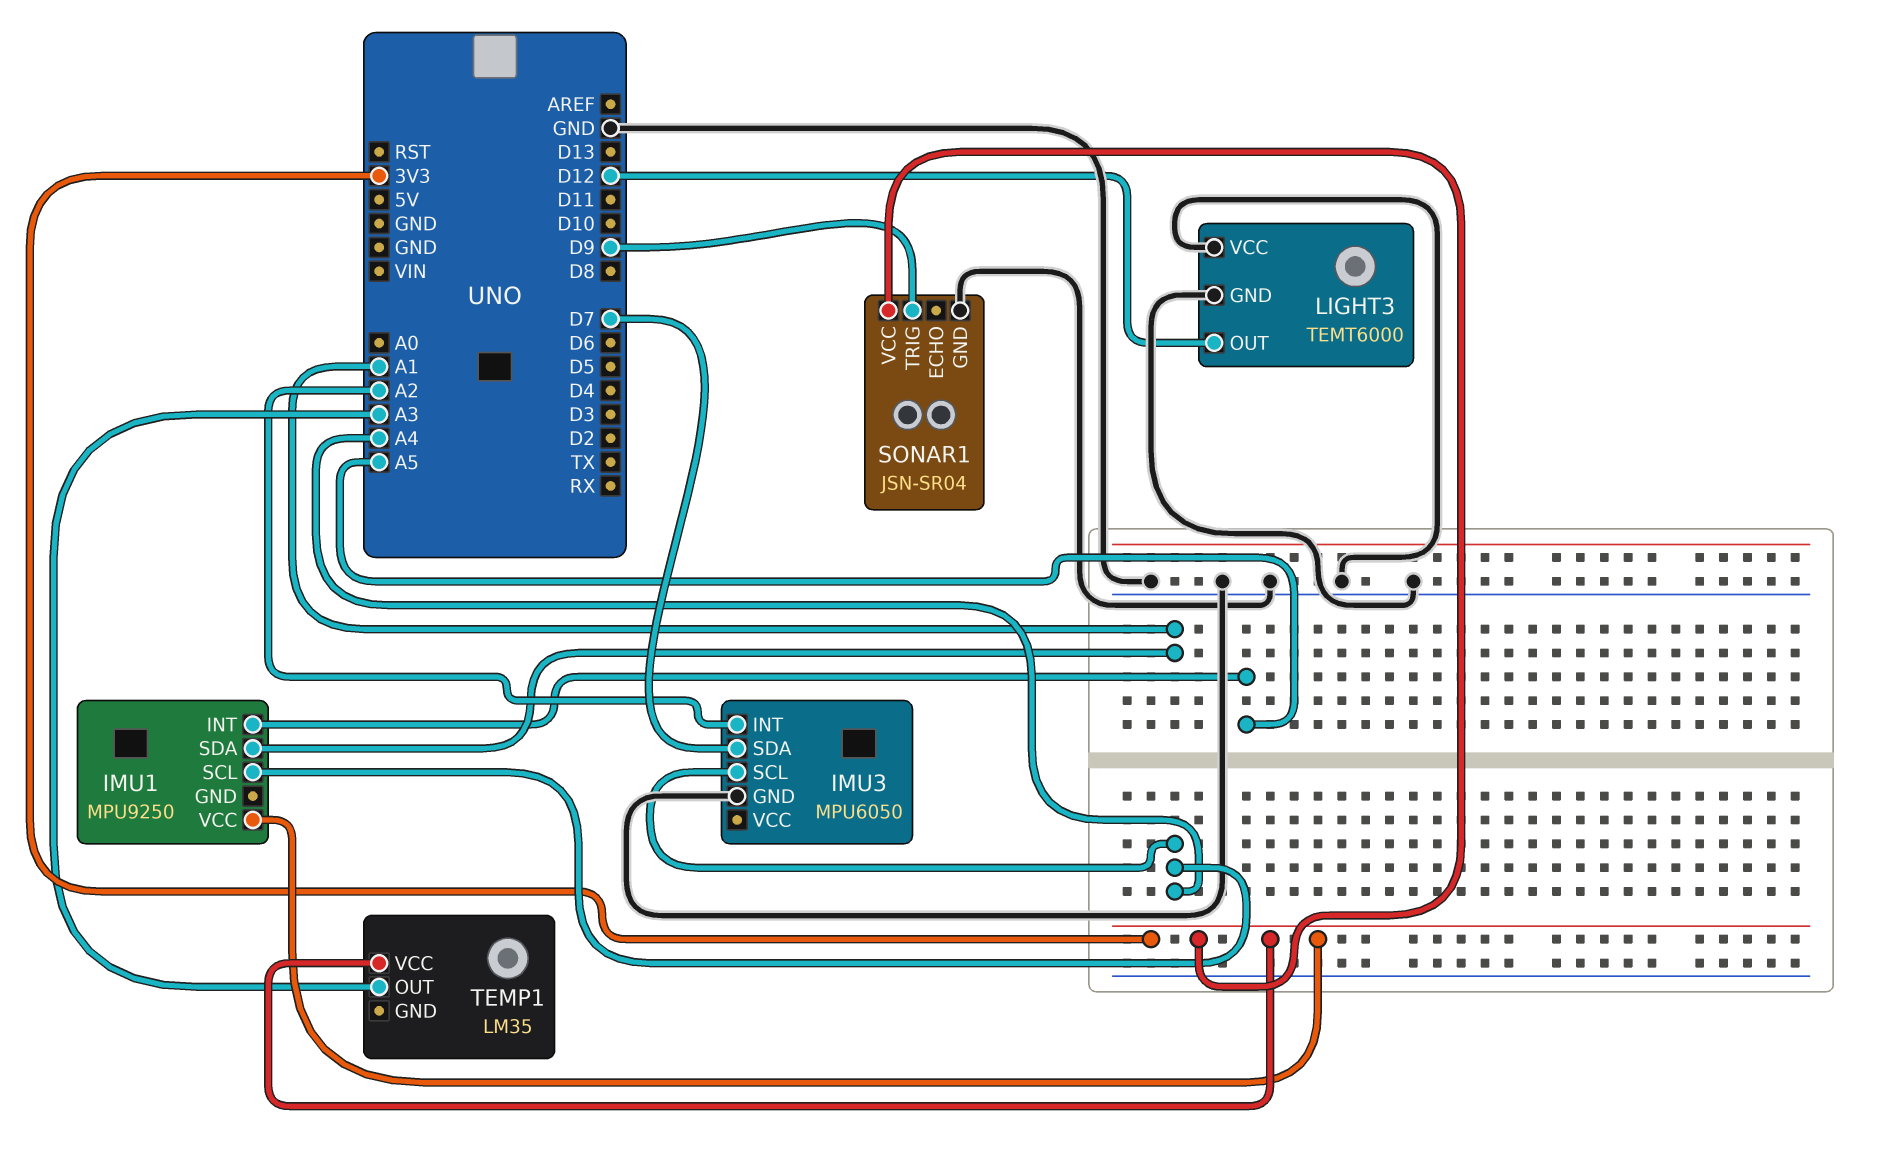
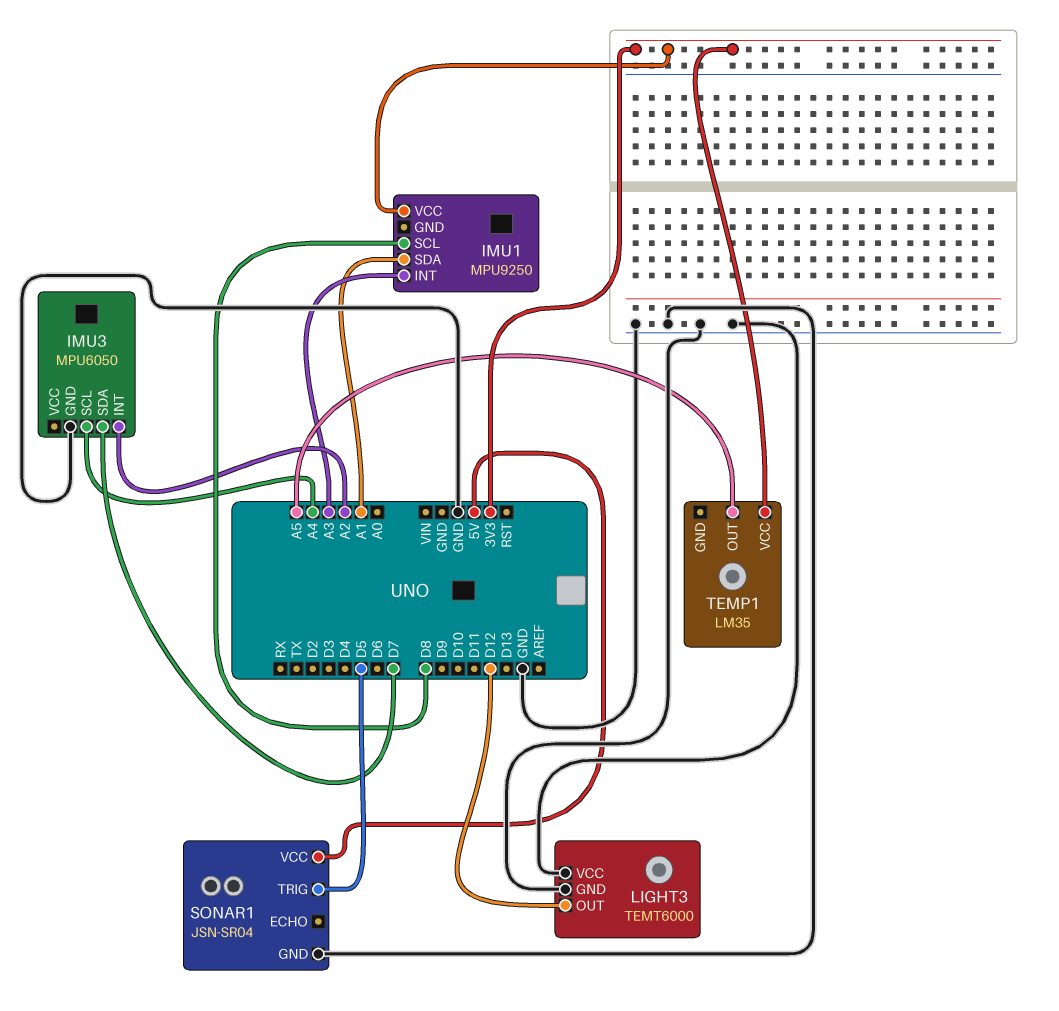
IMU1 pin INT: A5 -> A3
IMU1 pin SCL: A4 -> D8
SONAR1 pin TRIG: D9 -> D5
SONAR1 pin VCC: 3V3 -> 5V
TEMP1 pin OUT: A3 -> A5

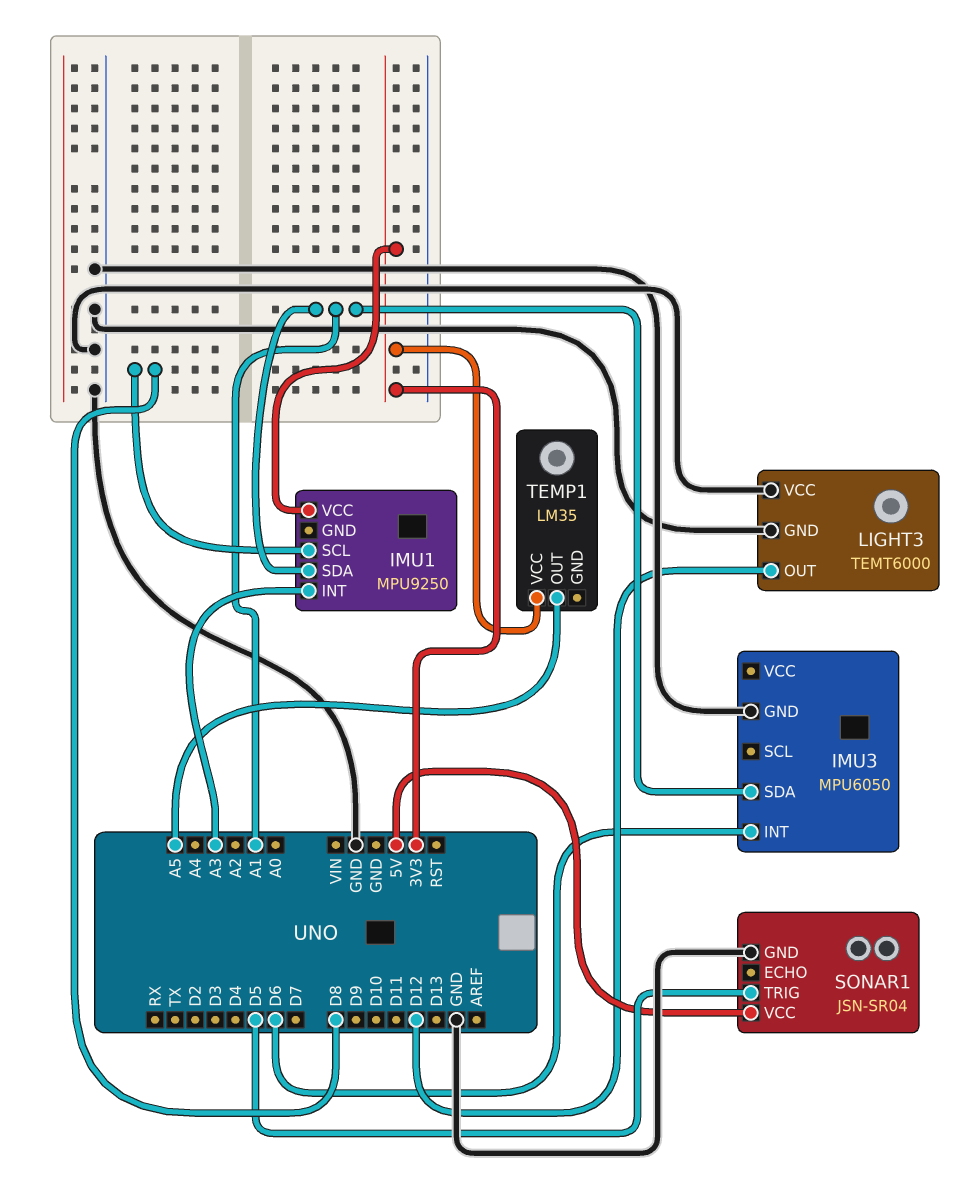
IMU3 pin INT: A2 -> D6
IMU3 pin SCL: A4 -> none
IMU3 pin SDA: D7 -> A1

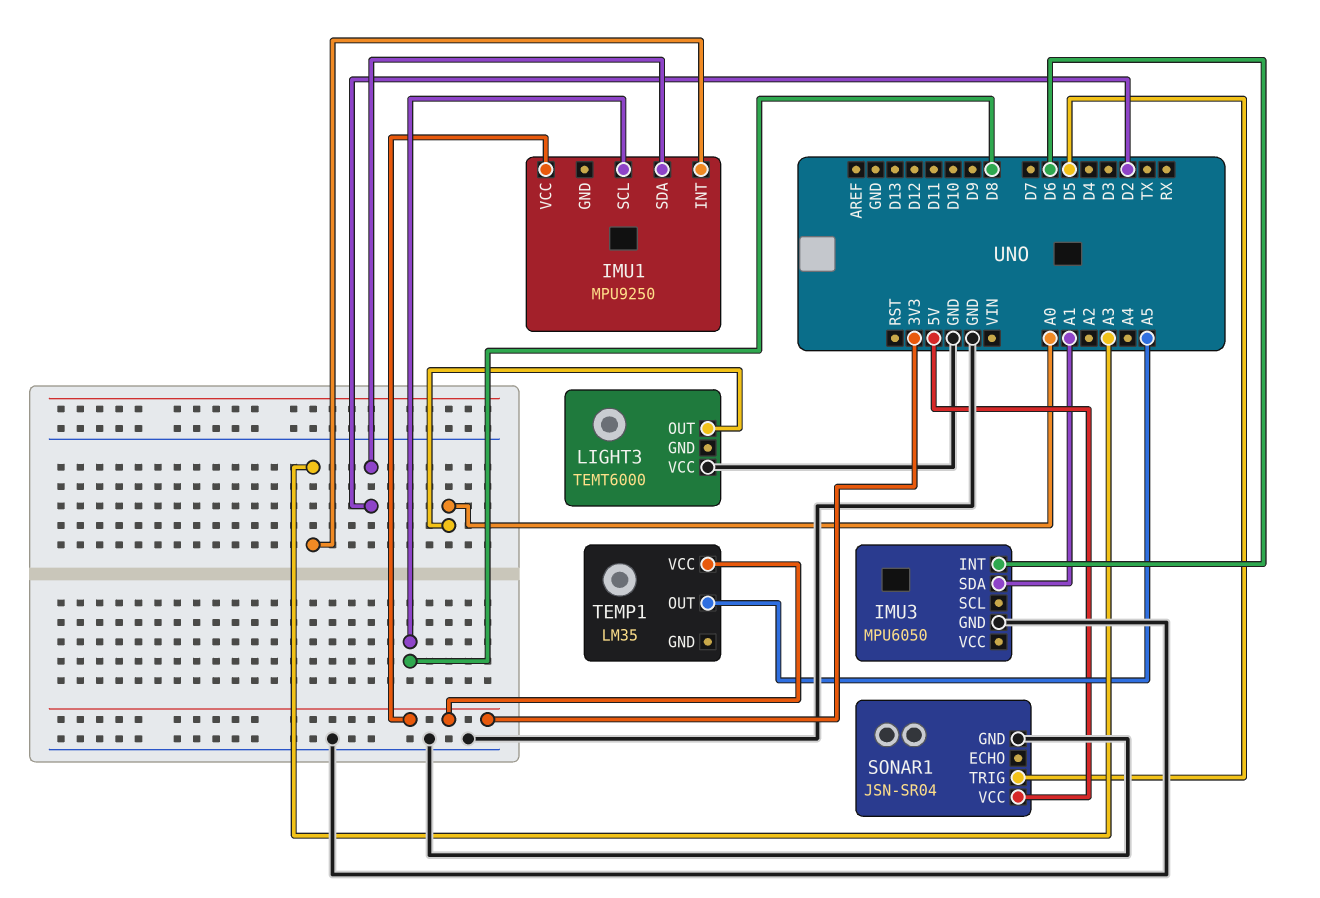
IMU1 pin SDA: A1 -> D2
LIGHT3 pin GND: GND -> none
LIGHT3 pin OUT: D12 -> A0

